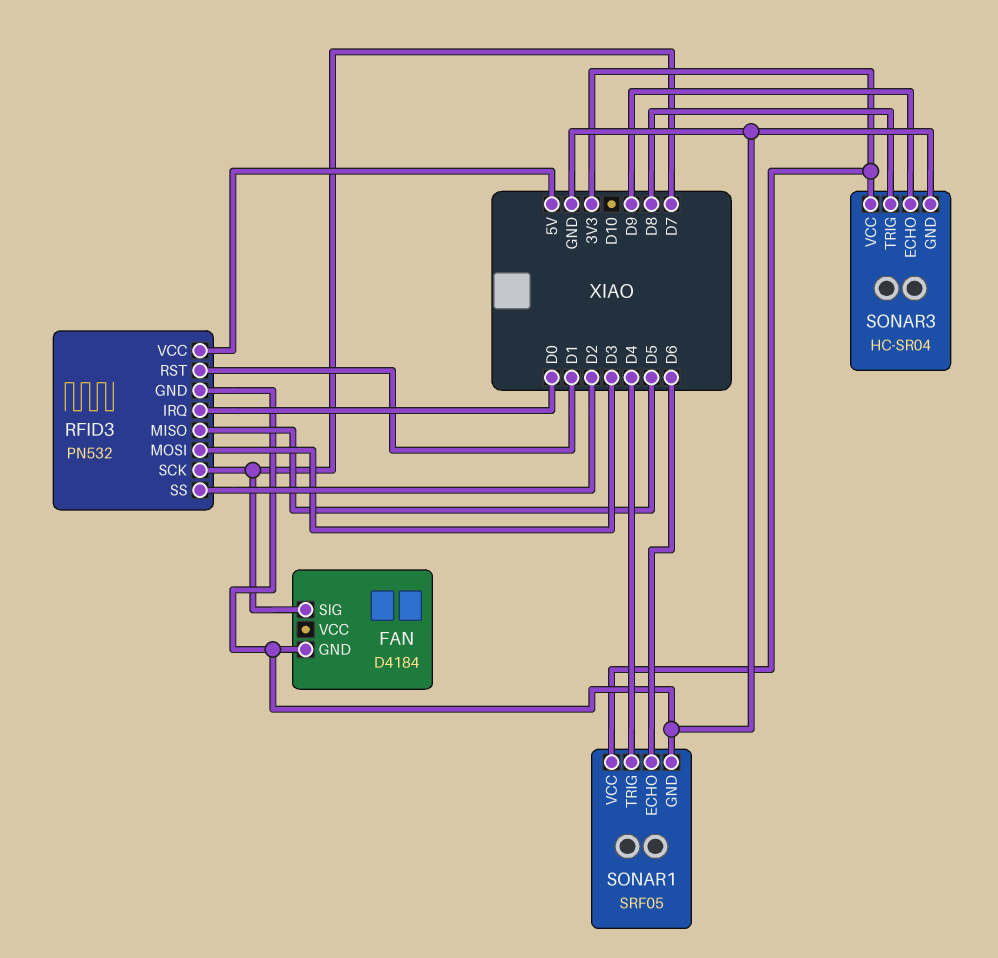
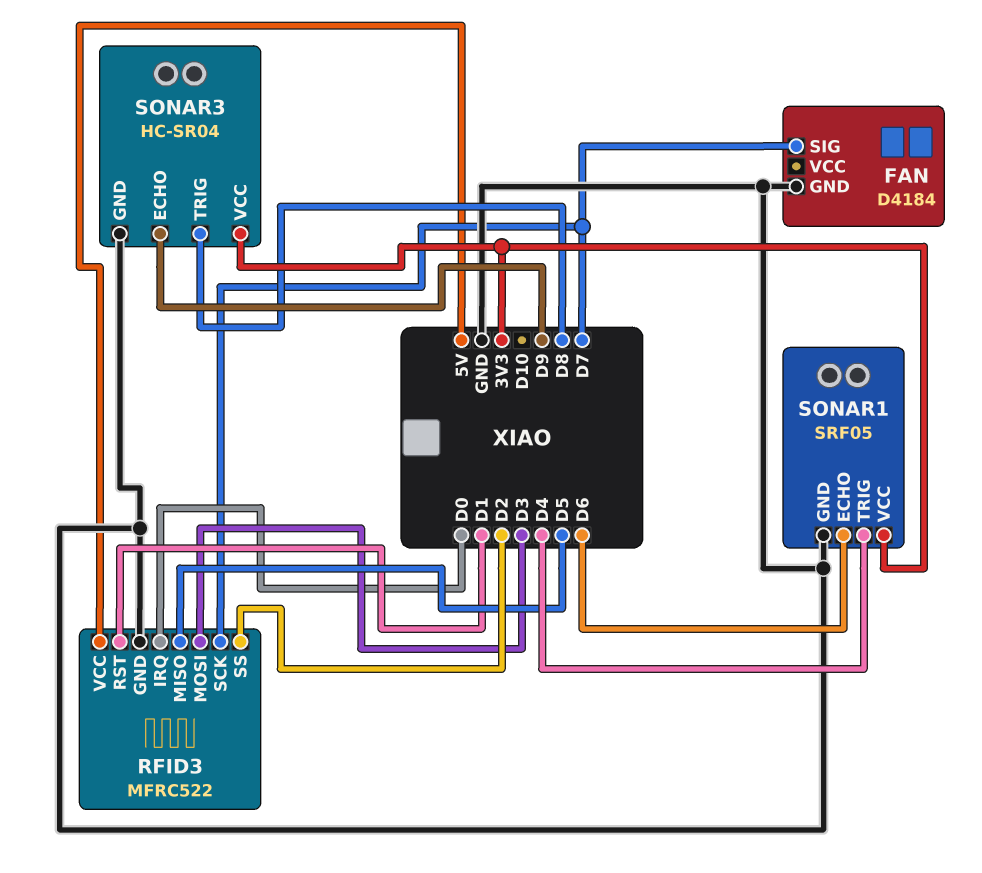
RFID3: PN532 -> MFRC522

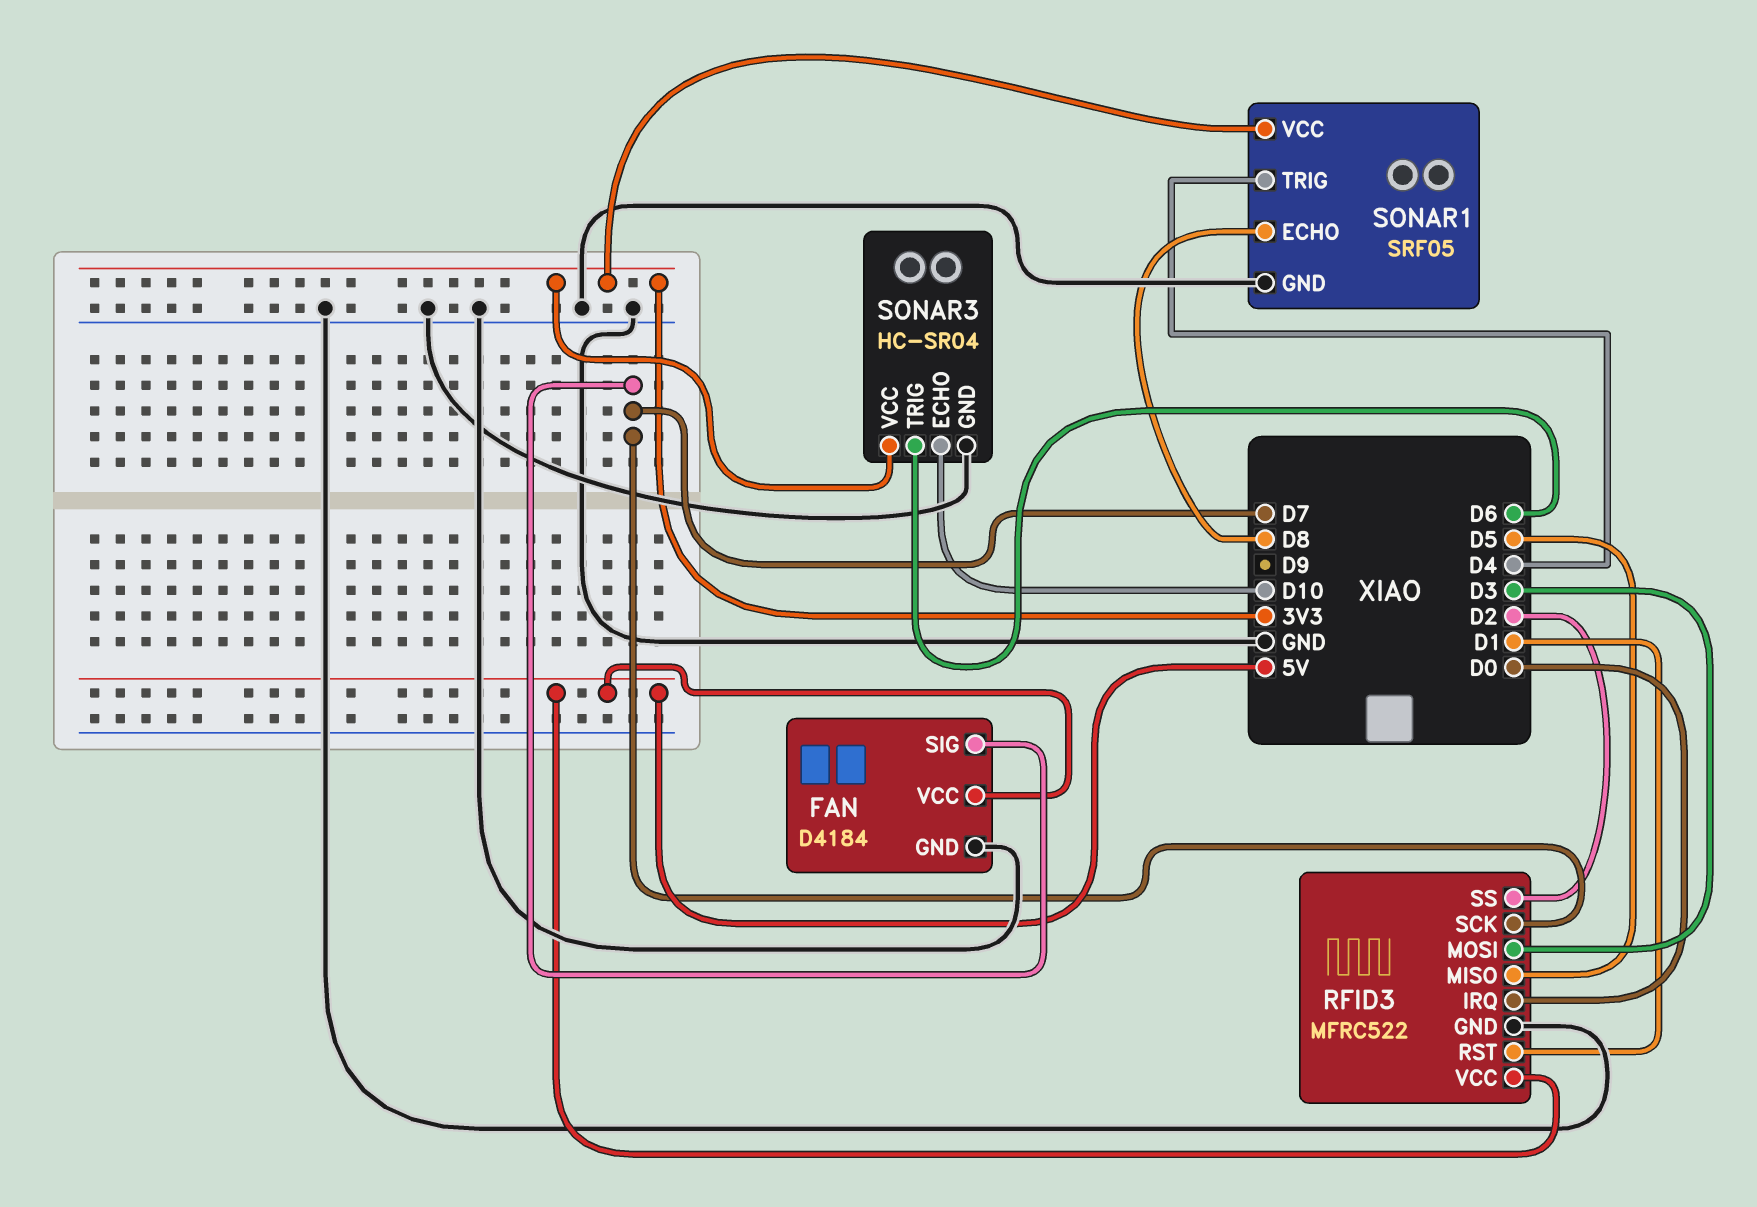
FAN pin VCC: none -> 5V
SONAR1 pin ECHO: D6 -> D8
SONAR3 pin ECHO: D9 -> D10
SONAR3 pin TRIG: D8 -> D6

